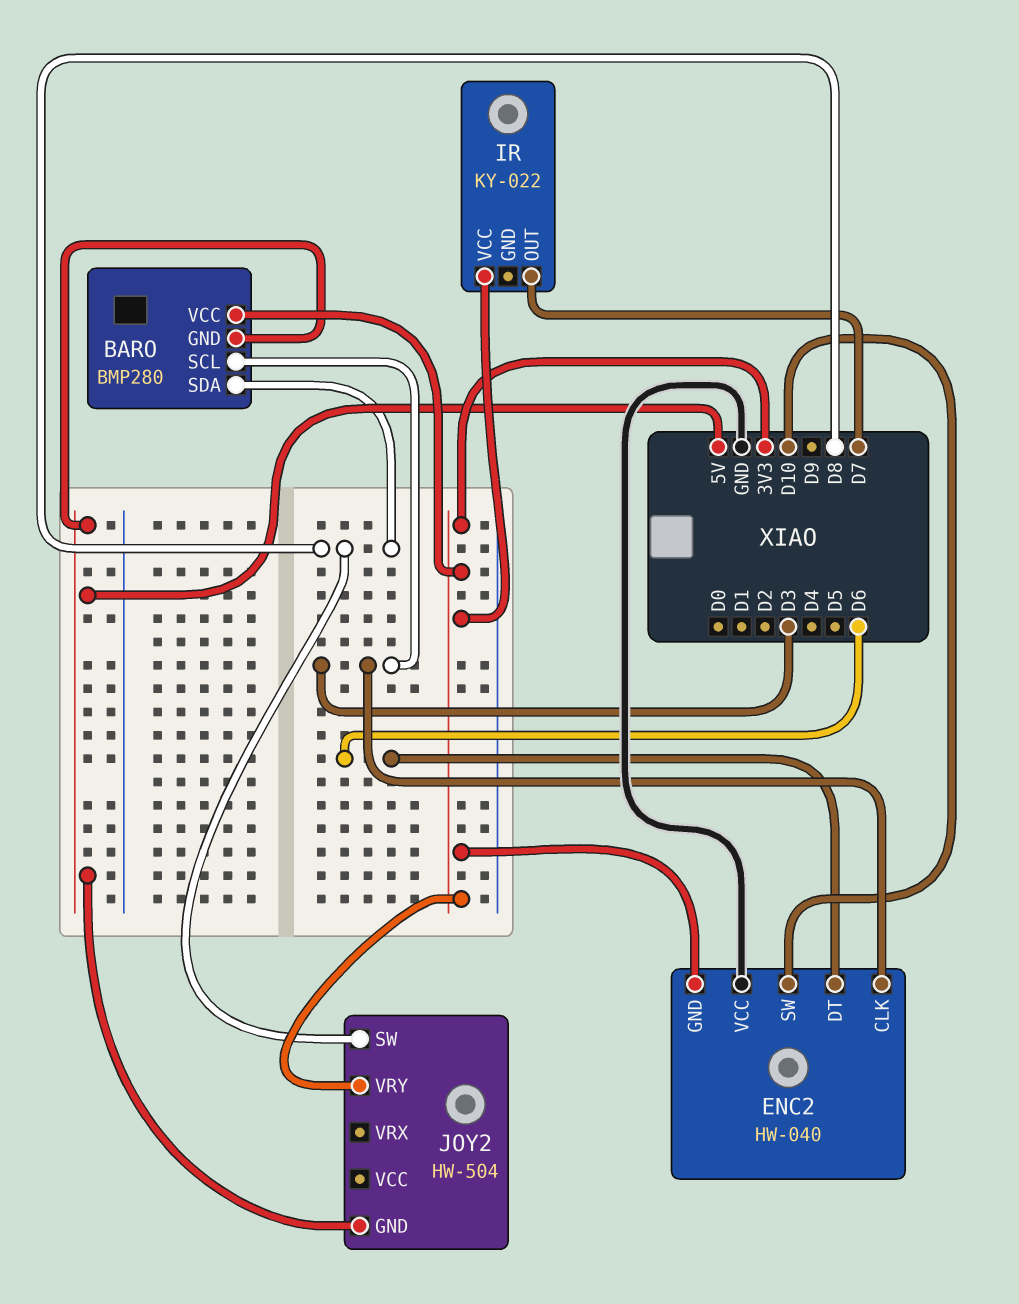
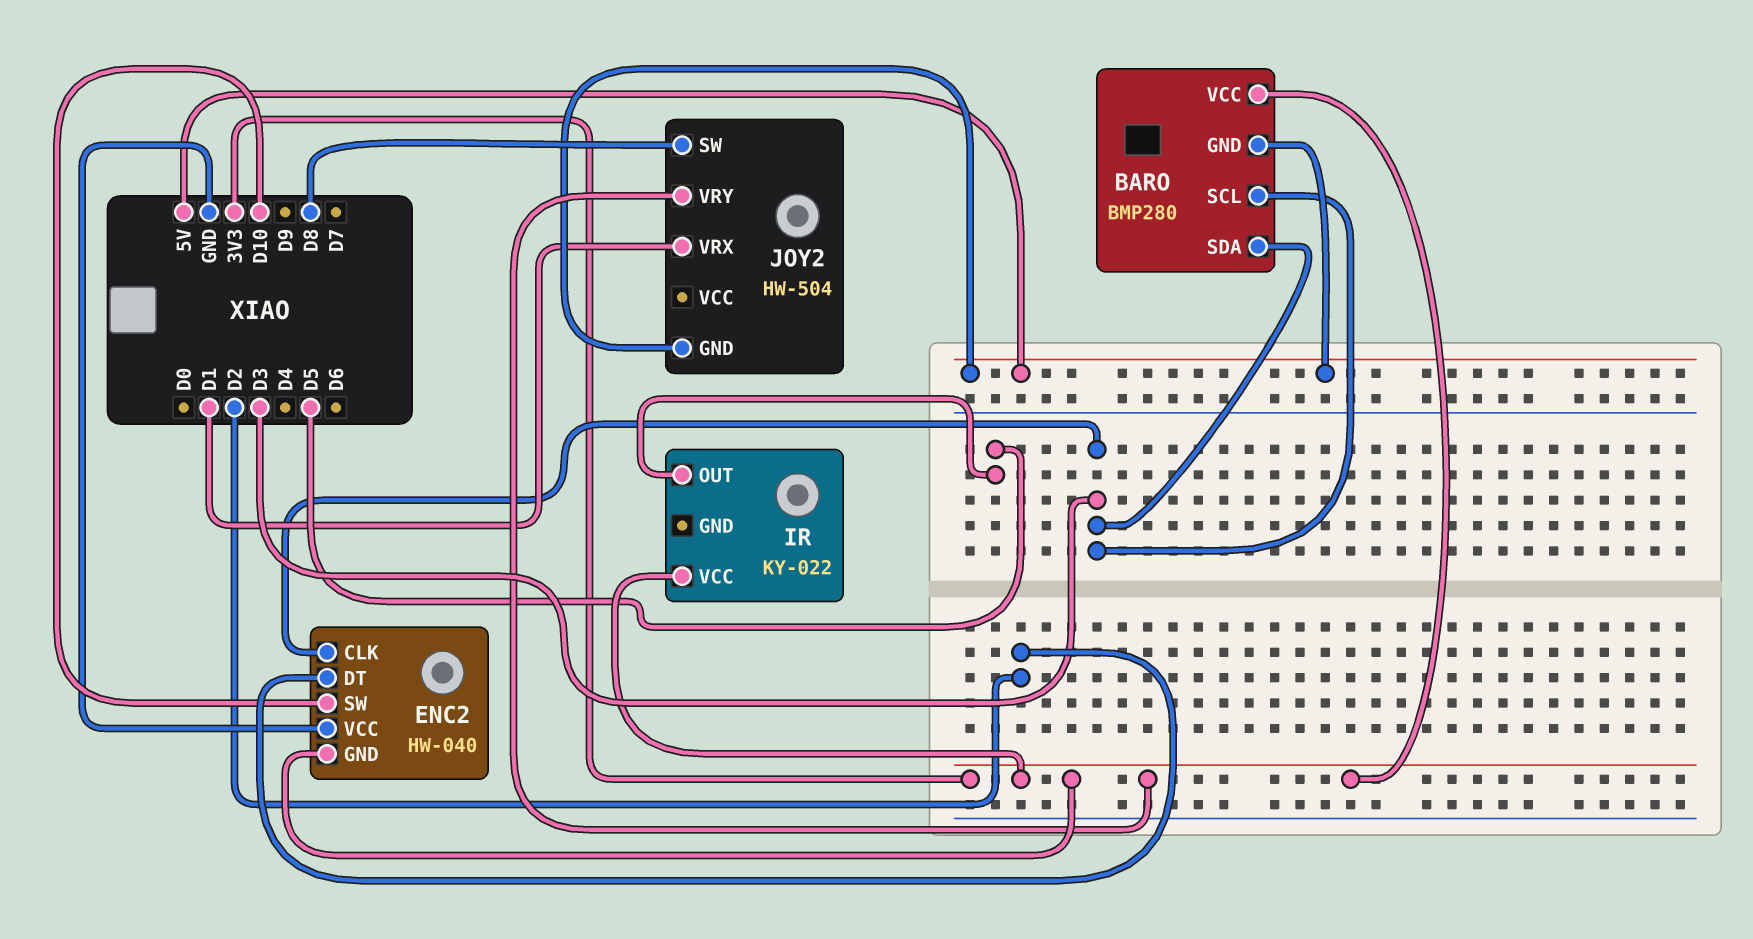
BARO pin SDA: D8 -> D3
ENC2 pin DT: D6 -> D2
IR pin OUT: D7 -> D5
JOY2 pin VRX: none -> D1

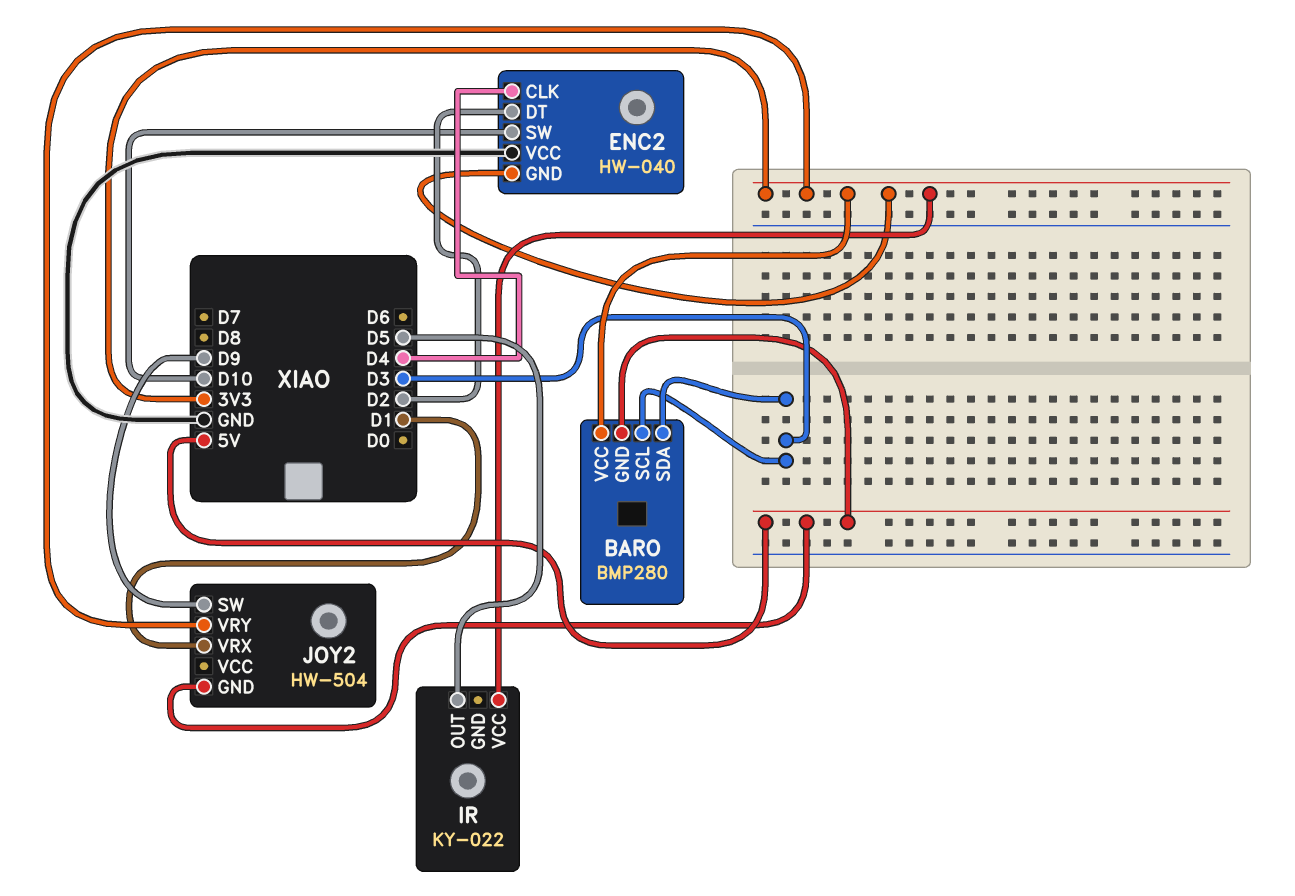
ENC2 pin CLK: D3 -> D4
JOY2 pin SW: D8 -> D9

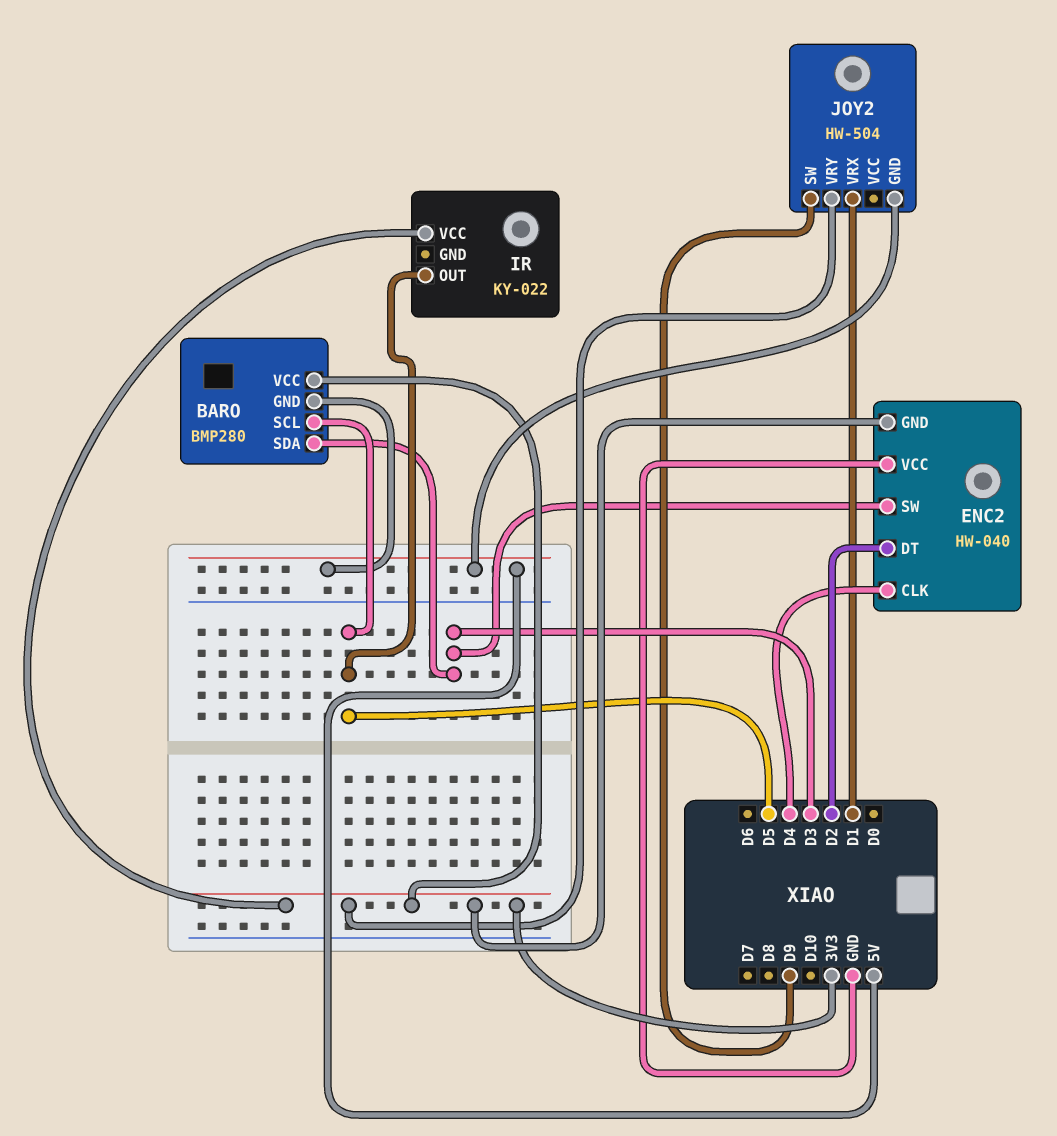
BARO pin SCL: D3 -> D5
ENC2 pin SW: D10 -> D3

